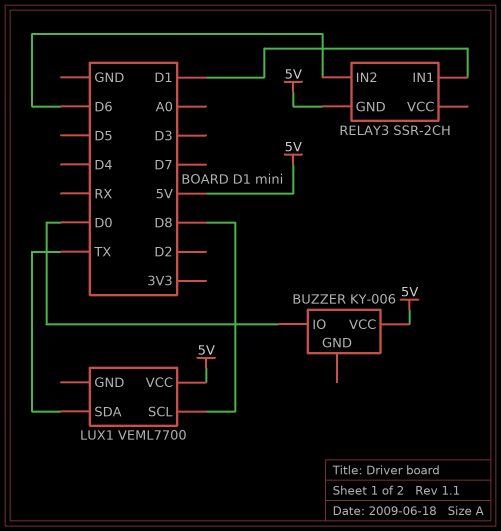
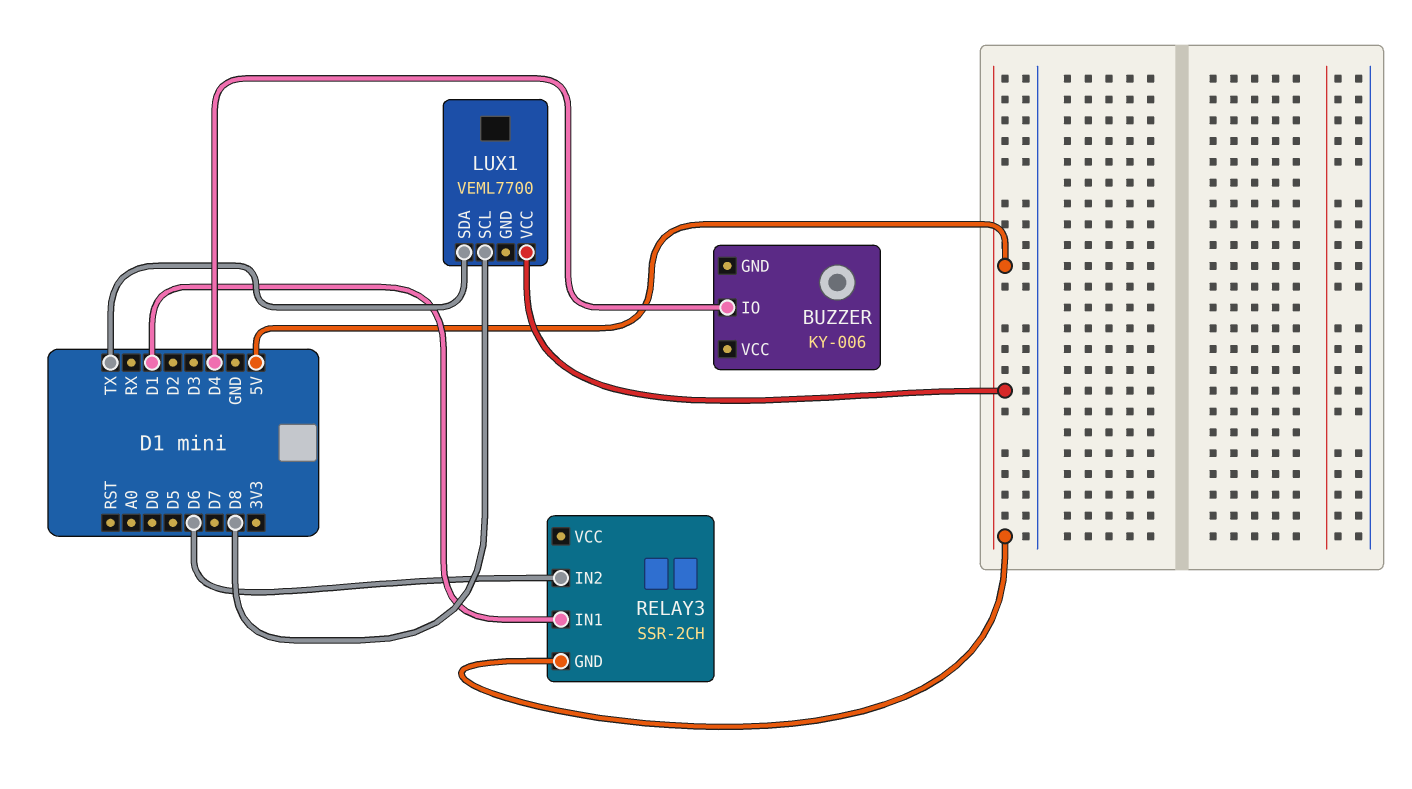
BUZZER pin IO: D0 -> D4
BUZZER pin VCC: 5V -> none

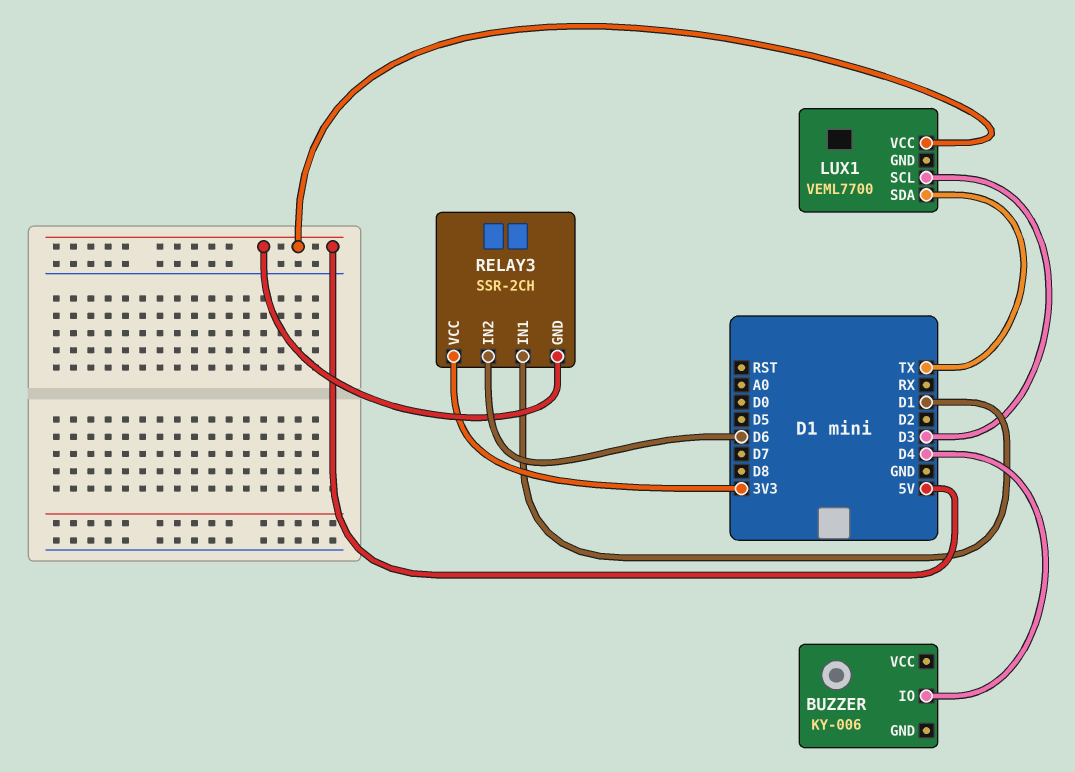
LUX1 pin SCL: D8 -> D3
RELAY3 pin VCC: none -> 3V3

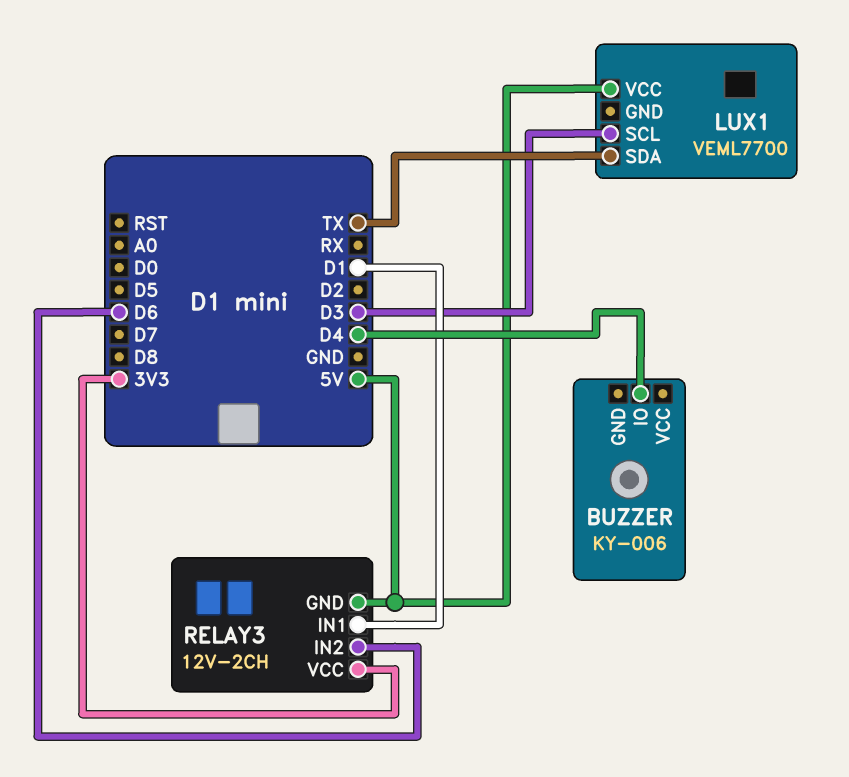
RELAY3: SSR-2CH -> 12V-2CH

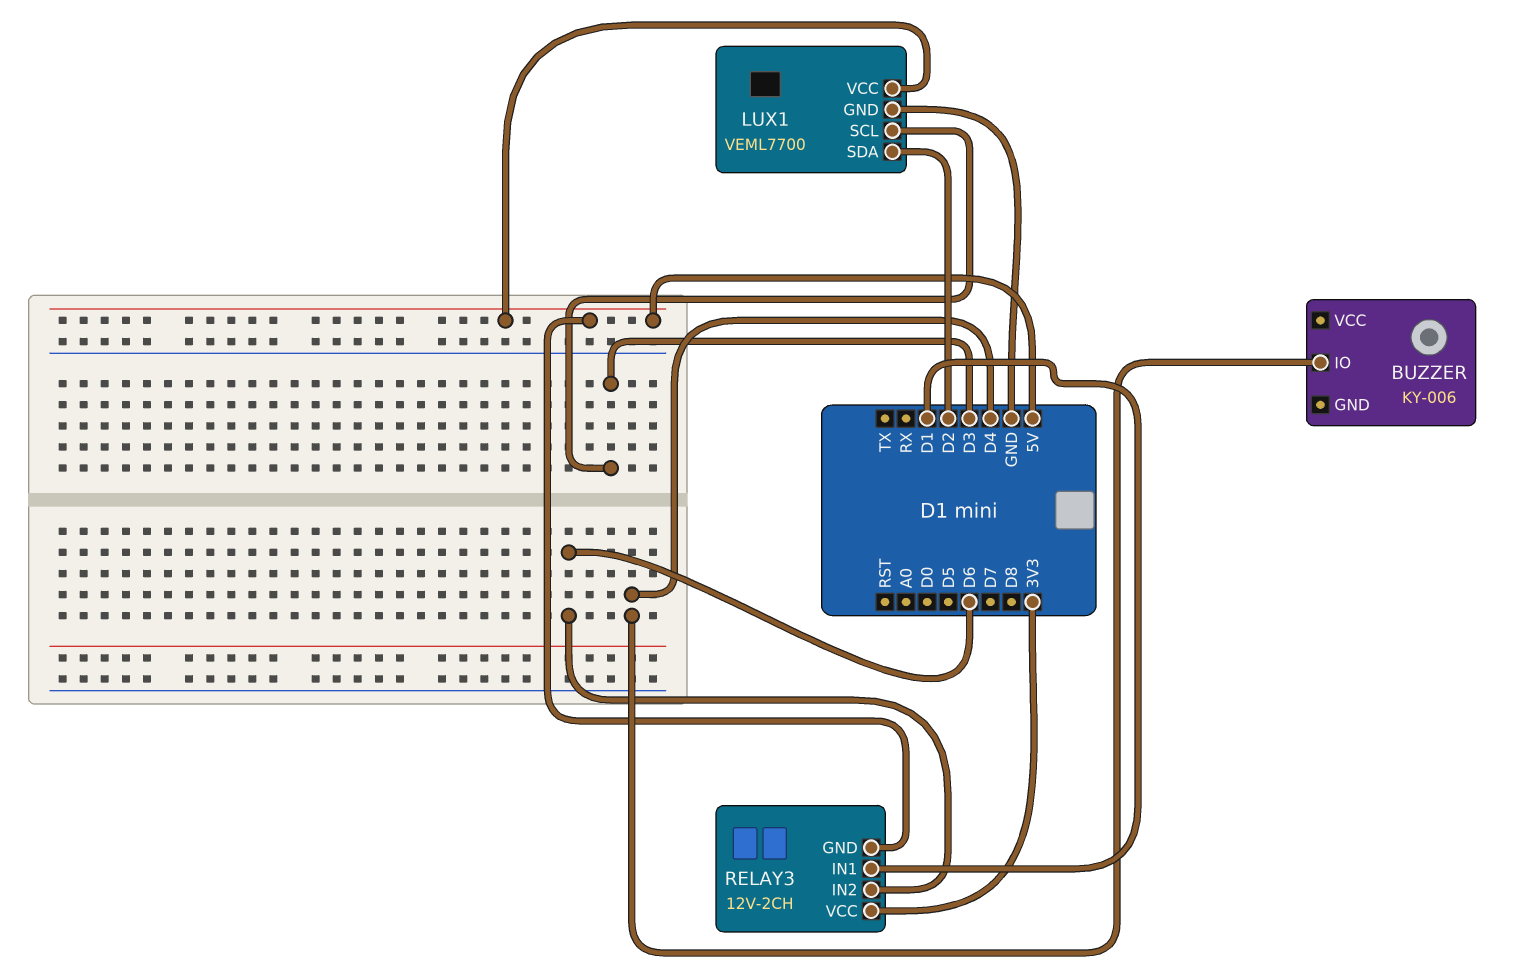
LUX1 pin GND: none -> GND
LUX1 pin SDA: TX -> D2

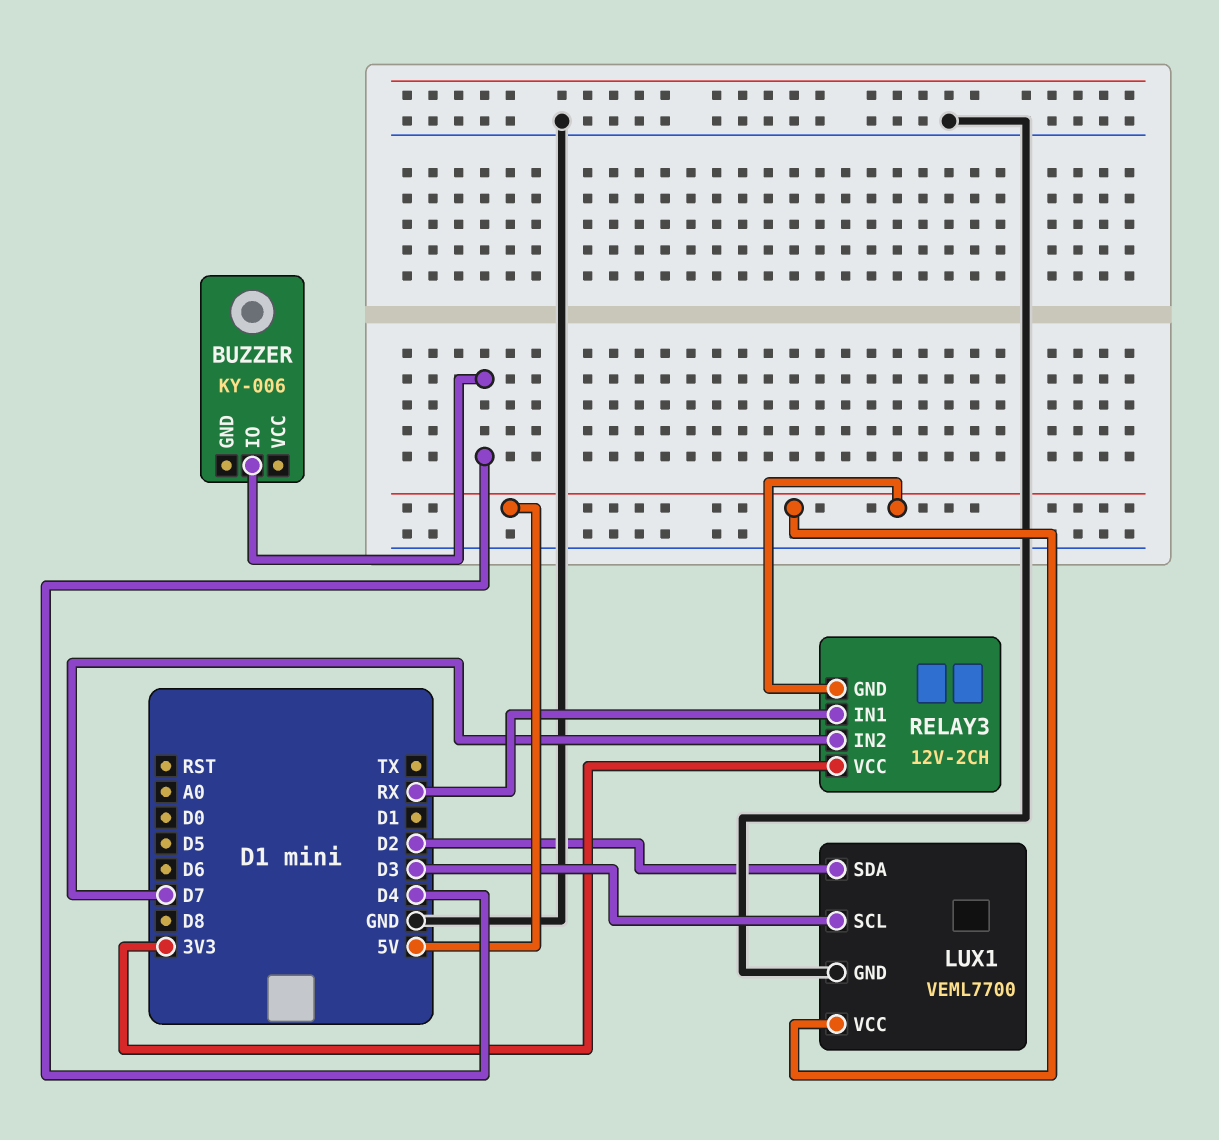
RELAY3 pin IN1: D1 -> RX
RELAY3 pin IN2: D6 -> D7

